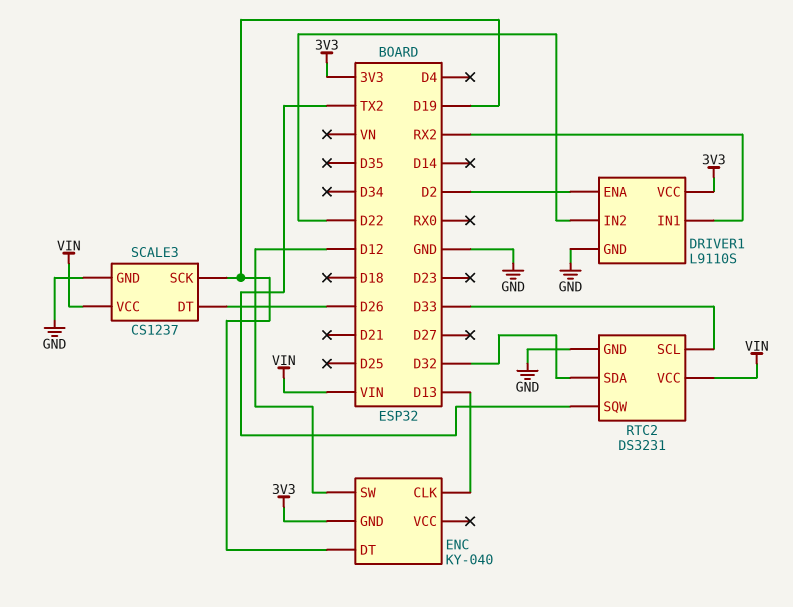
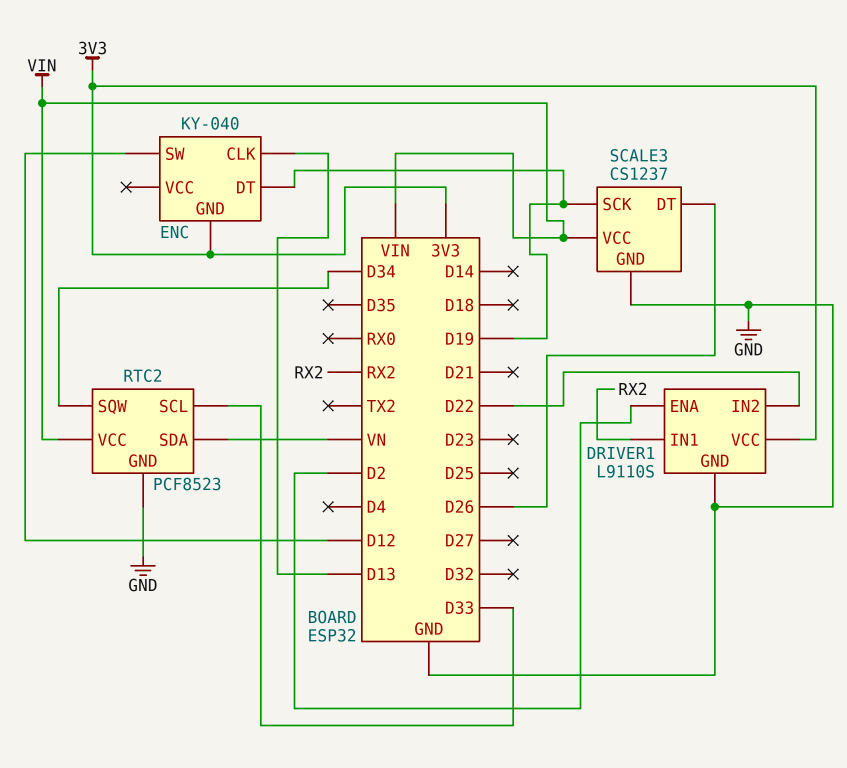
RTC2: DS3231 -> PCF8523
RTC2 pin SDA: D32 -> VN
RTC2 pin SQW: TX2 -> D34

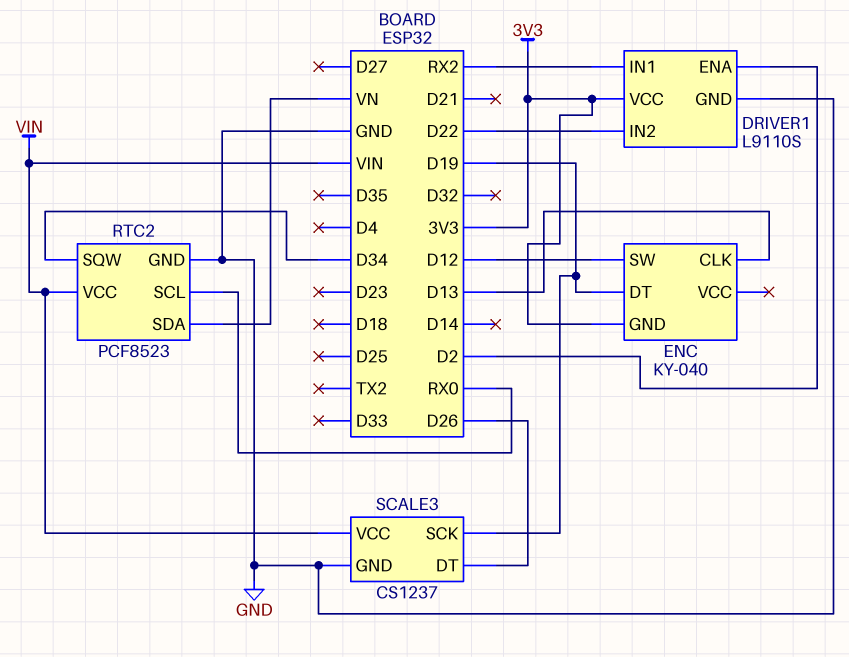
RTC2 pin SCL: D33 -> RX0

